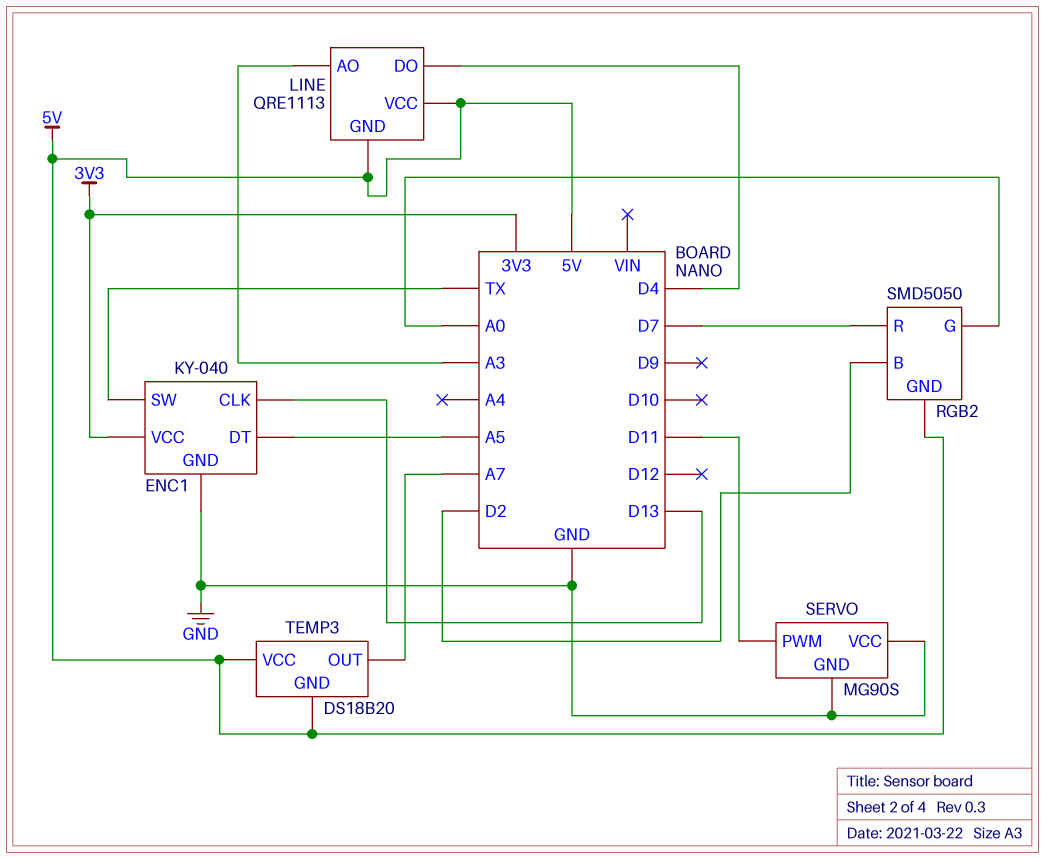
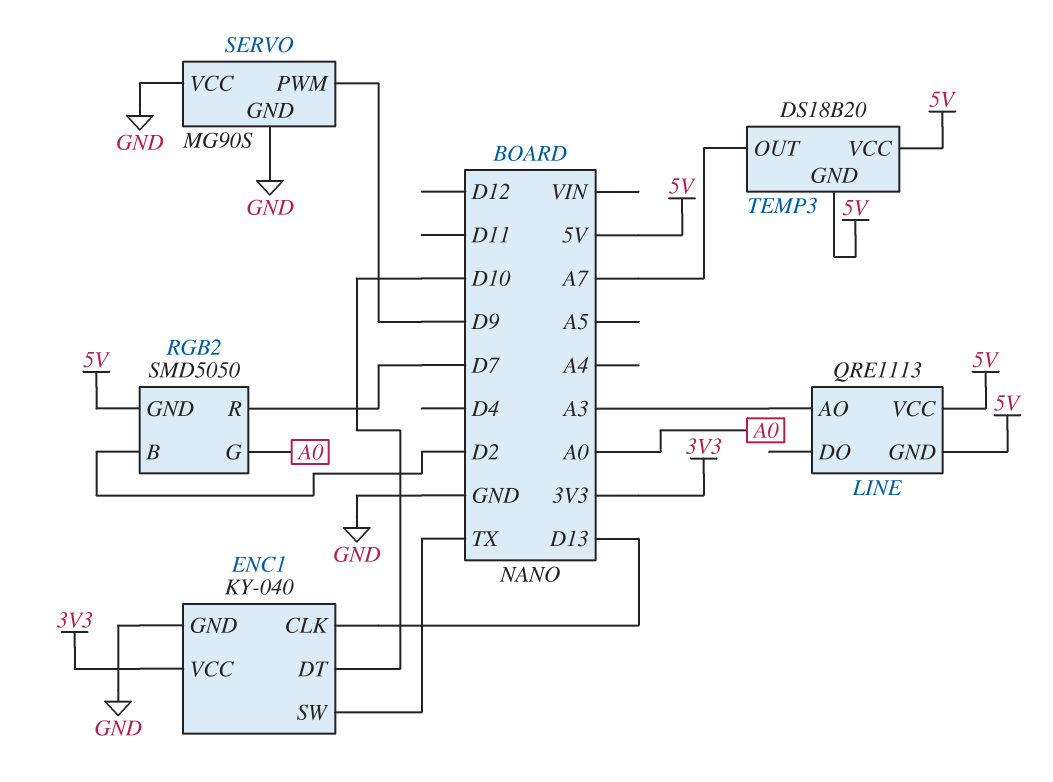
ENC1 pin DT: A5 -> D10
LINE pin DO: D4 -> none
SERVO pin PWM: D11 -> D9

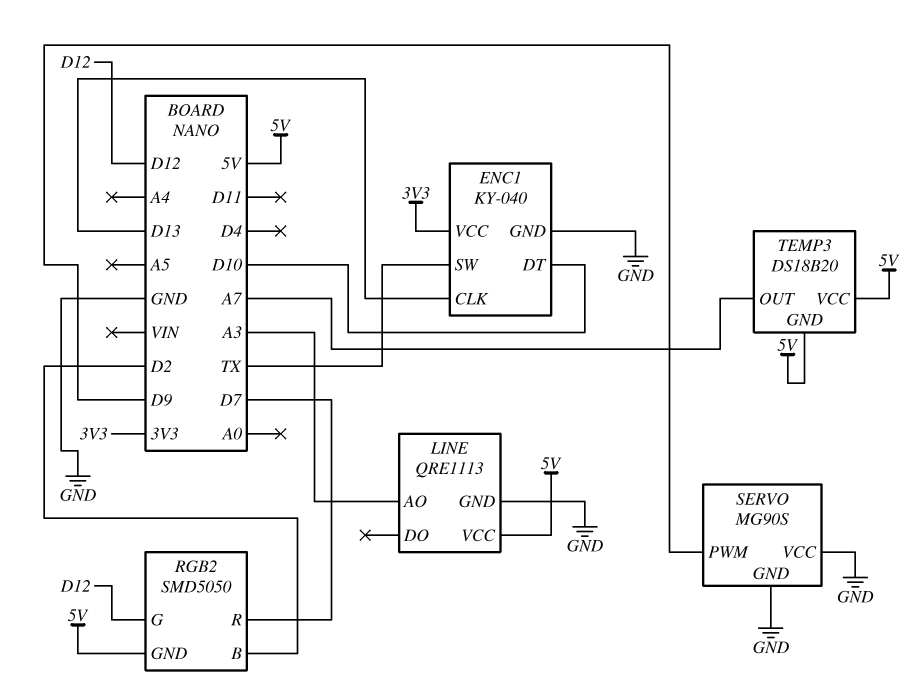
LINE pin GND: 5V -> GND
RGB2 pin G: A0 -> D12

